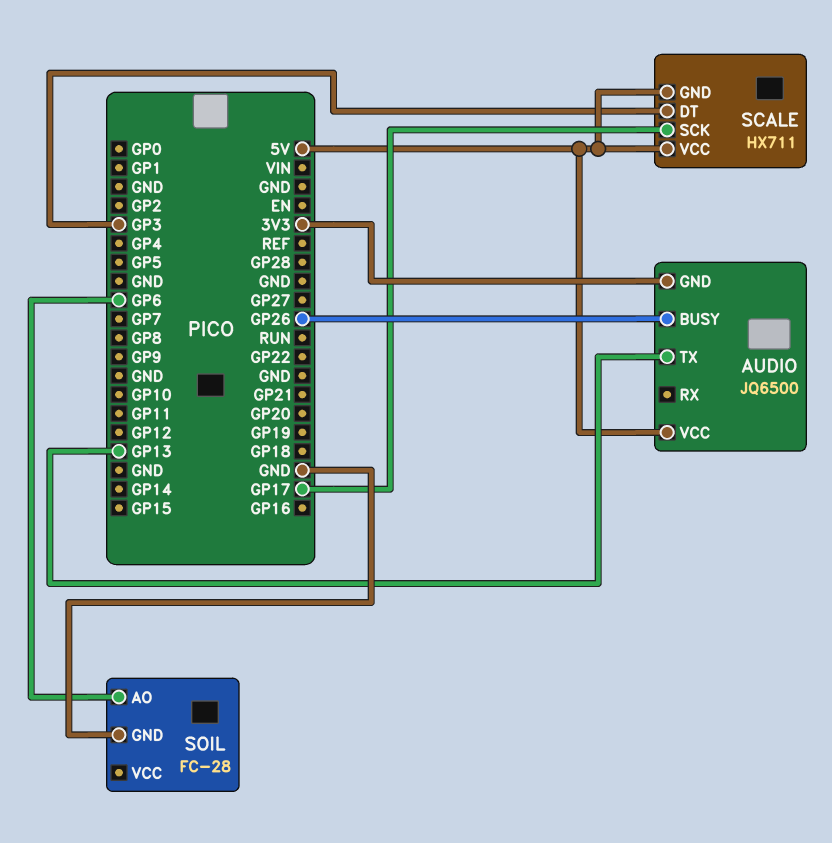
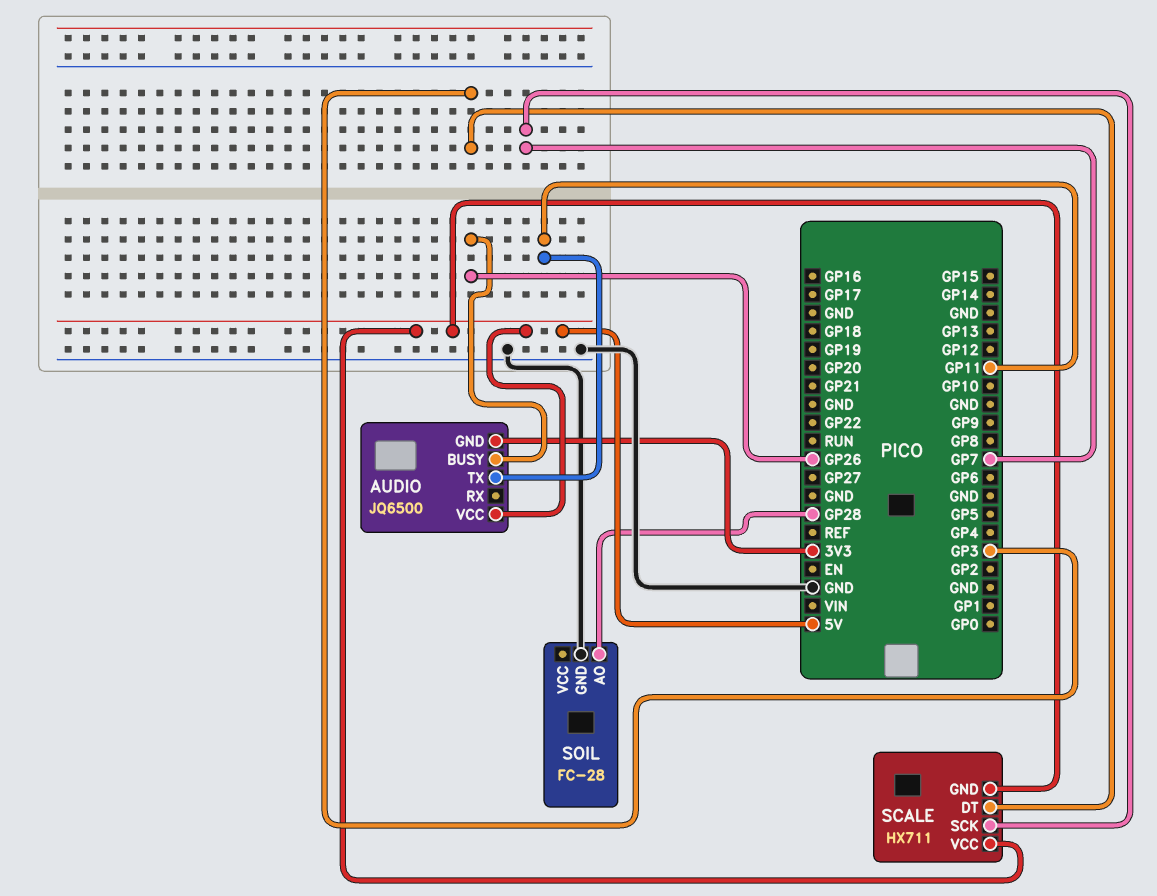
AUDIO pin TX: GP13 -> GP11
SCALE pin SCK: GP17 -> GP7
SOIL pin AO: GP6 -> GP28

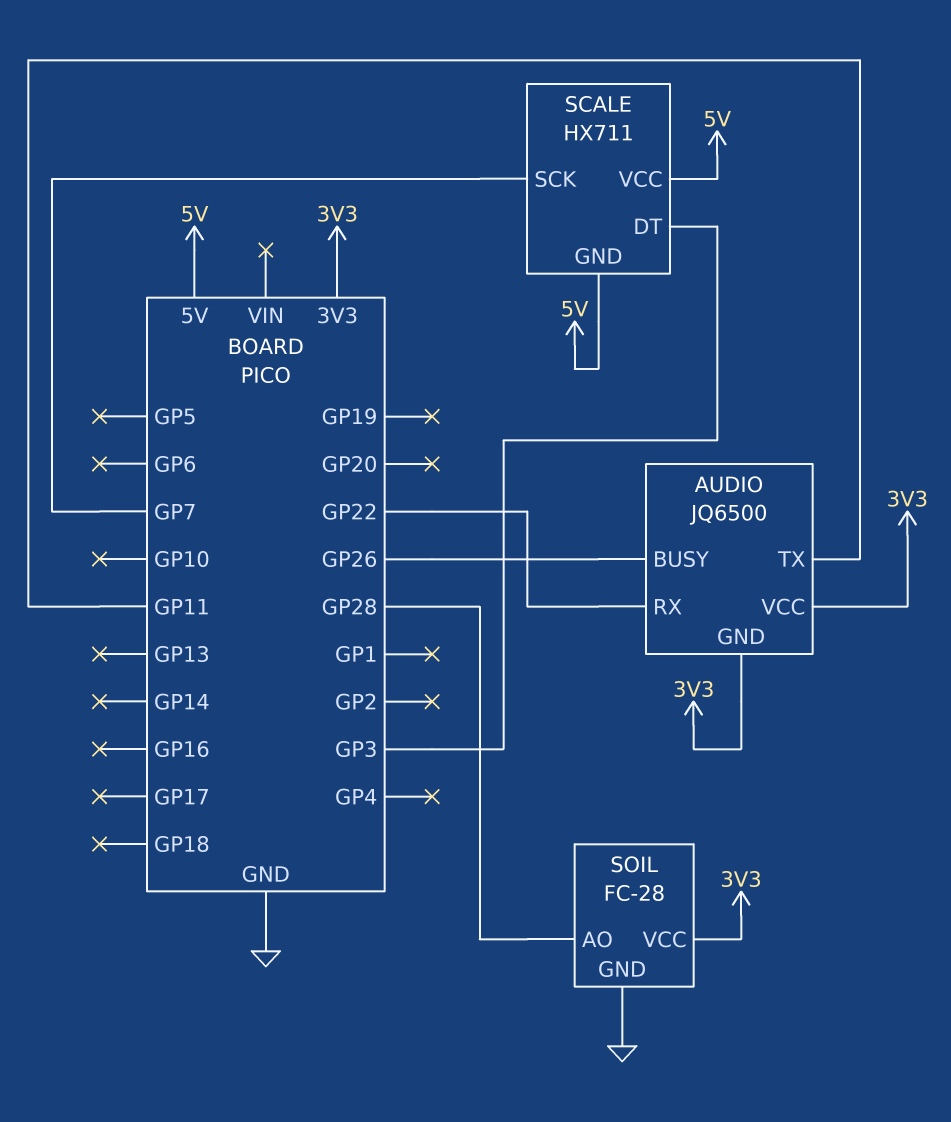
AUDIO pin RX: none -> GP22
AUDIO pin VCC: 5V -> 3V3
SOIL pin VCC: none -> 3V3

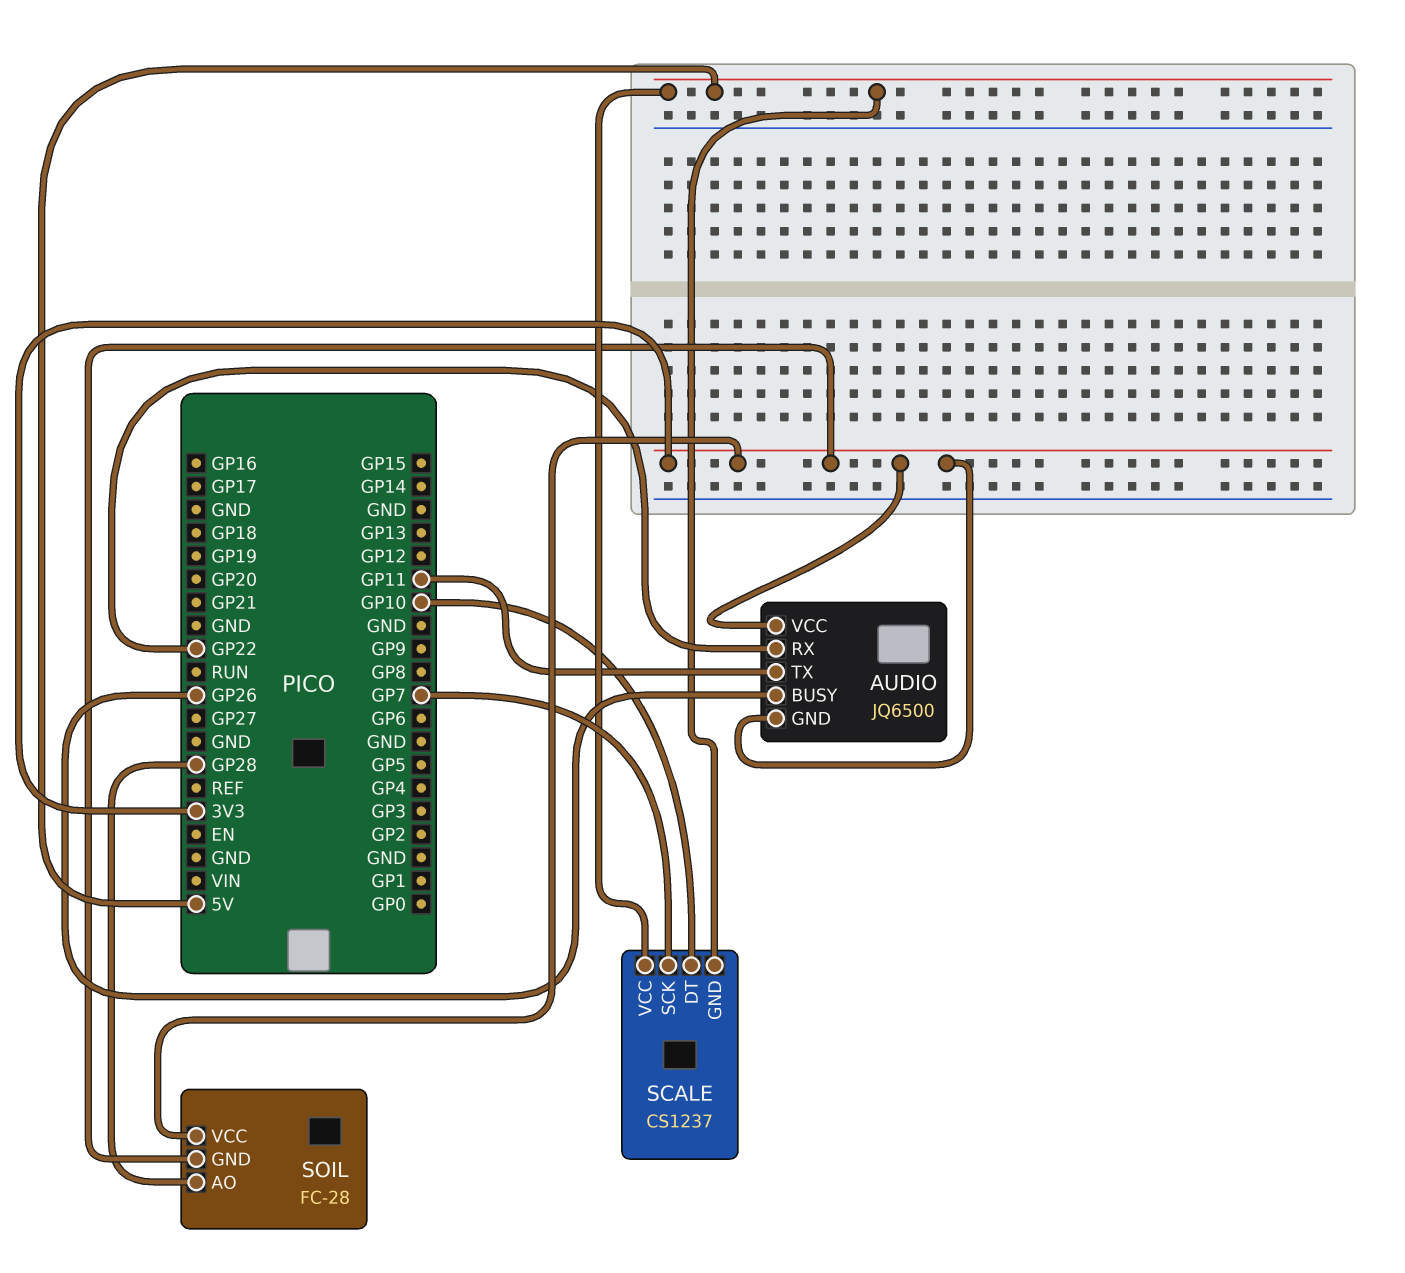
SCALE: HX711 -> CS1237
SCALE pin DT: GP3 -> GP10
SOIL pin GND: GND -> 3V3

